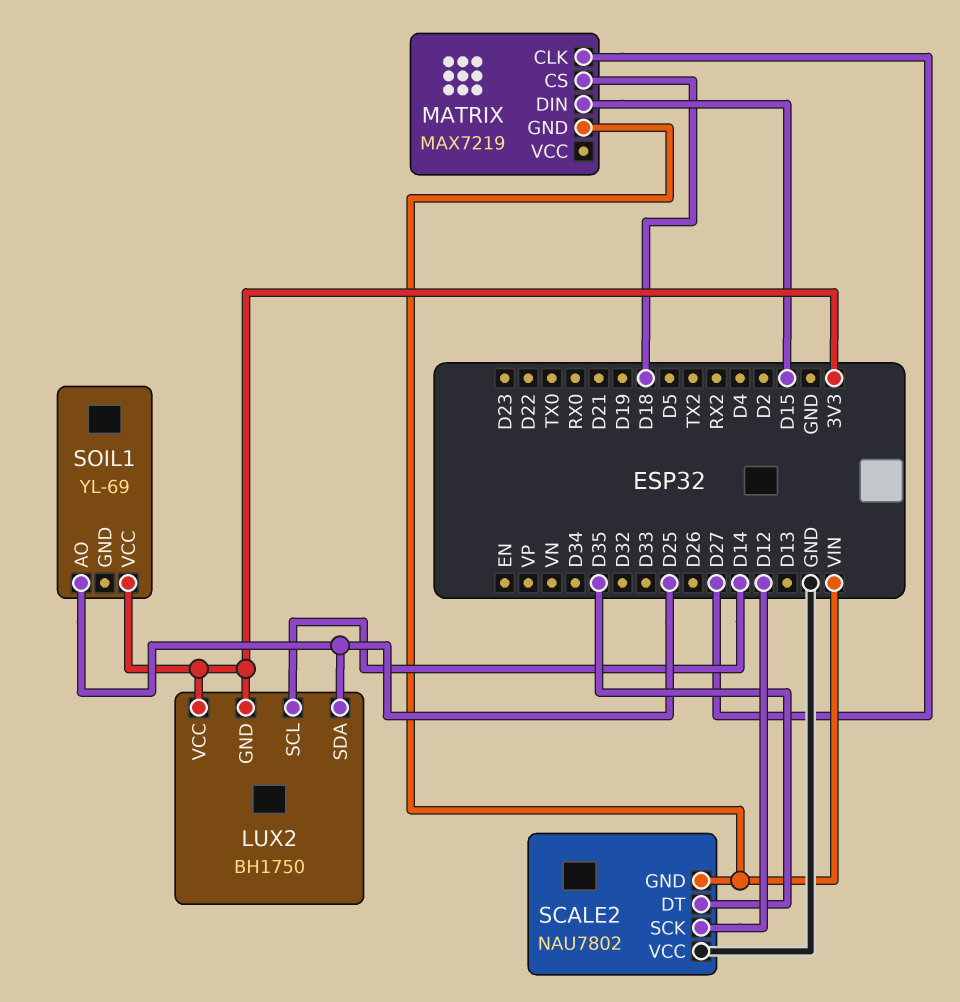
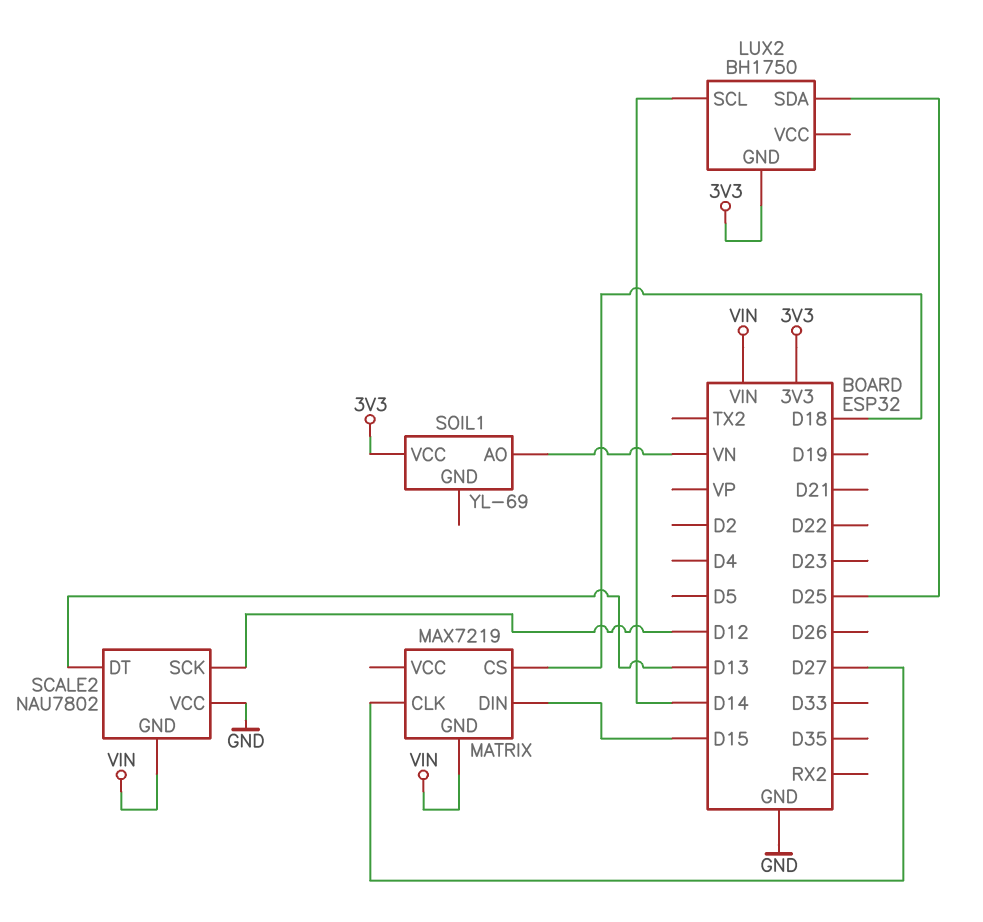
LUX2 pin VCC: 3V3 -> none
SCALE2 pin DT: D35 -> D13
SOIL1 pin AO: D25 -> VN

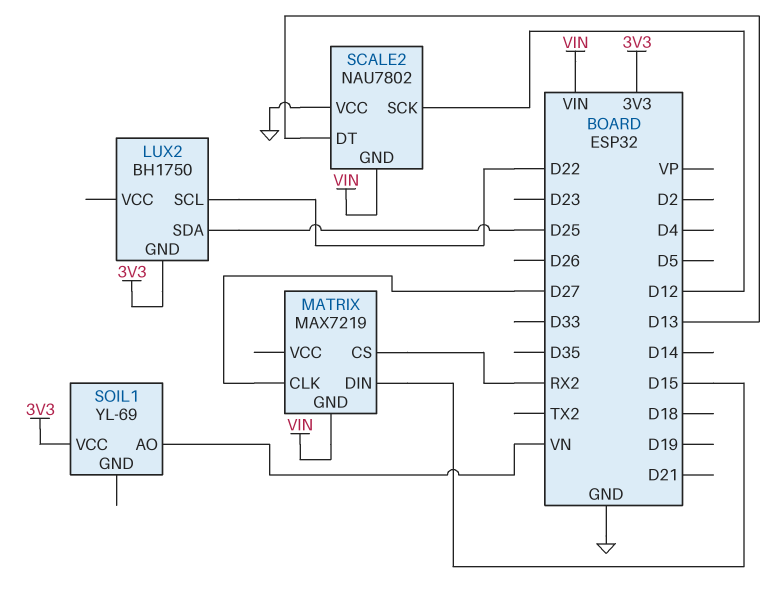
LUX2 pin SCL: D14 -> D22
MATRIX pin CS: D18 -> RX2

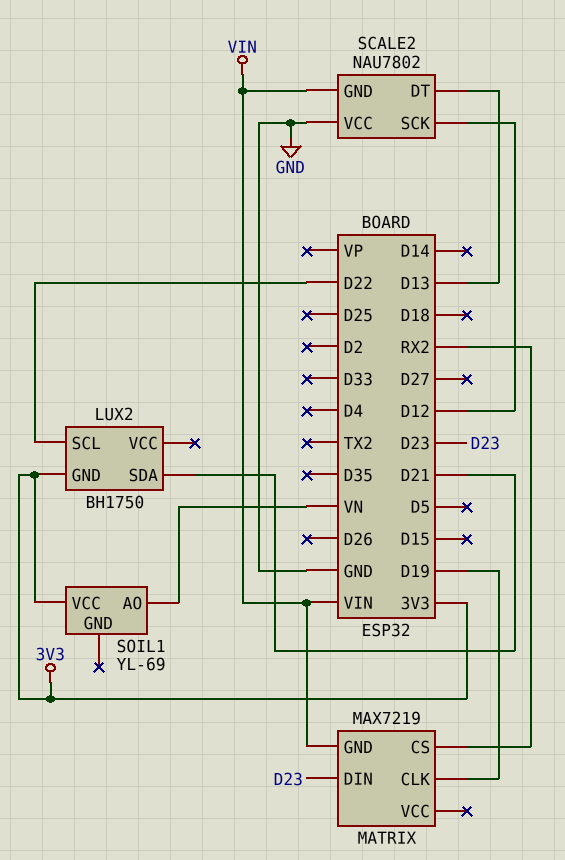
LUX2 pin SDA: D25 -> D21
MATRIX pin CLK: D27 -> D19
MATRIX pin DIN: D15 -> D23

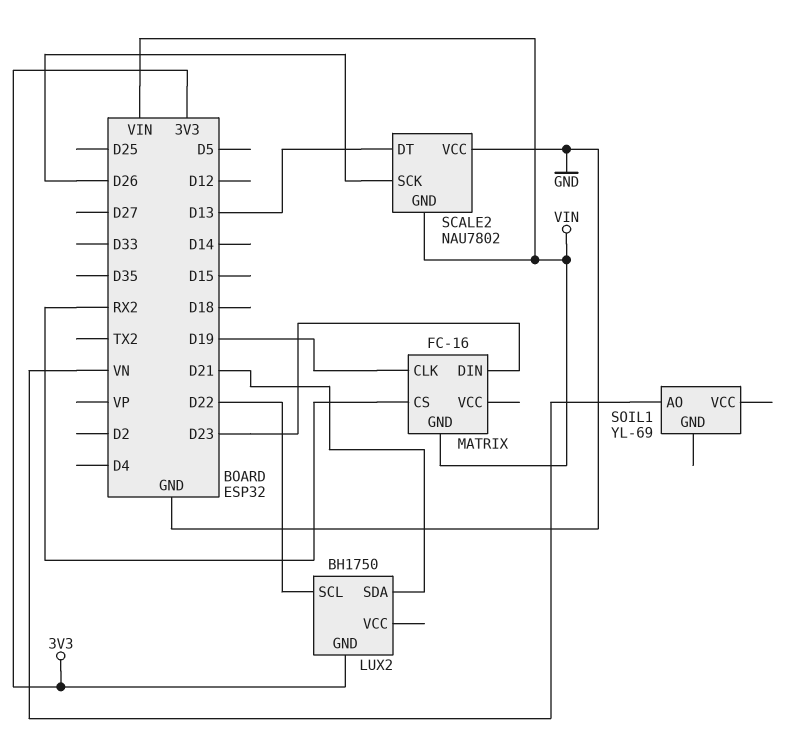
MATRIX: MAX7219 -> FC-16
SCALE2 pin SCK: D12 -> D26
SOIL1 pin VCC: 3V3 -> none

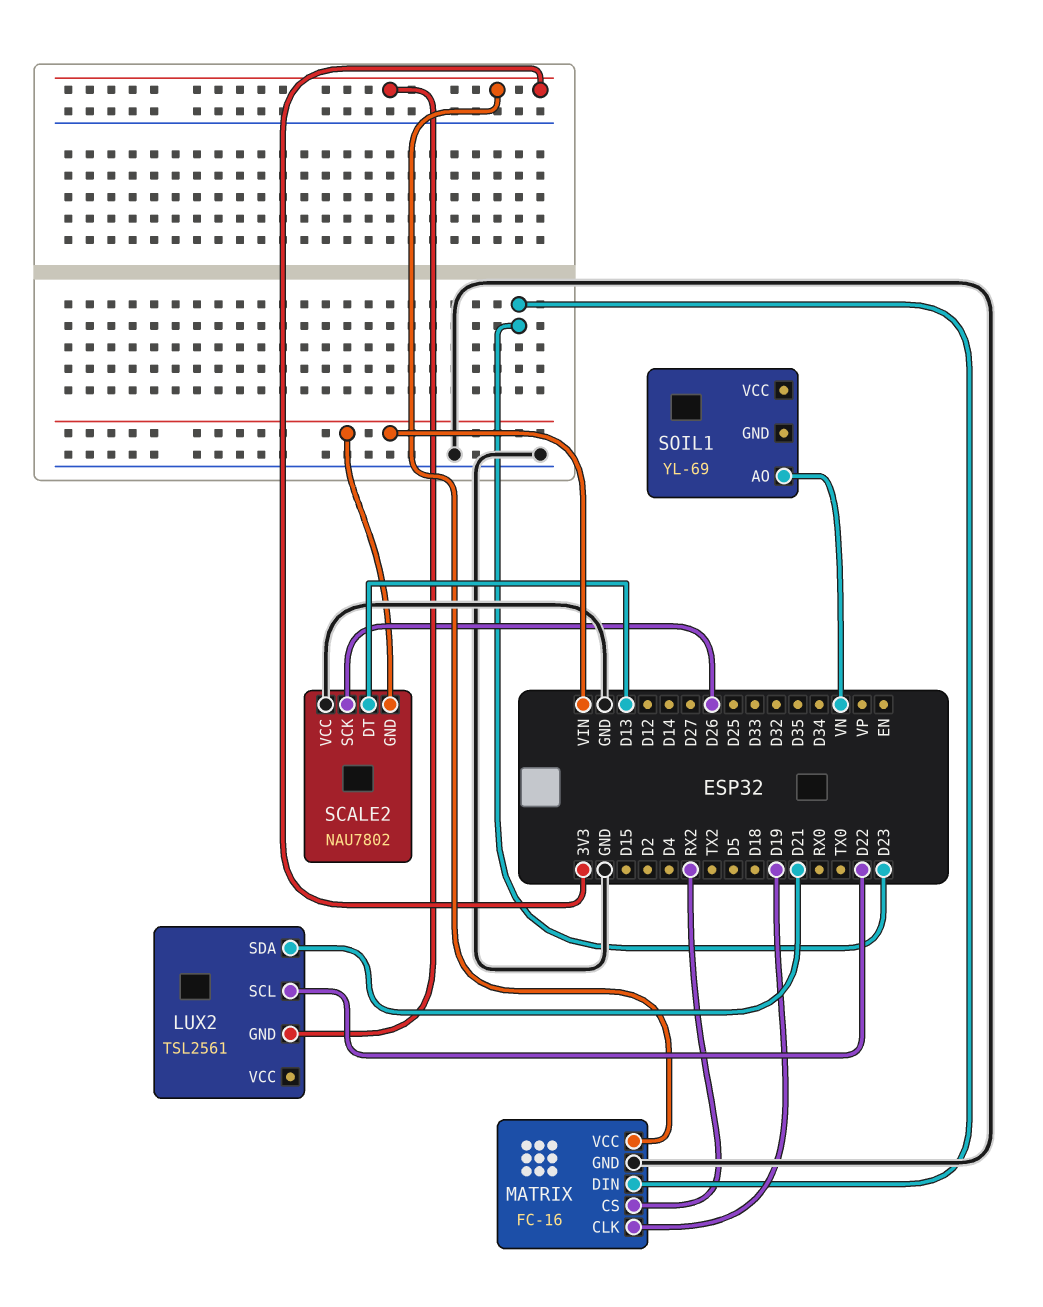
LUX2: BH1750 -> TSL2561
MATRIX pin GND: VIN -> GND
MATRIX pin VCC: none -> 3V3

